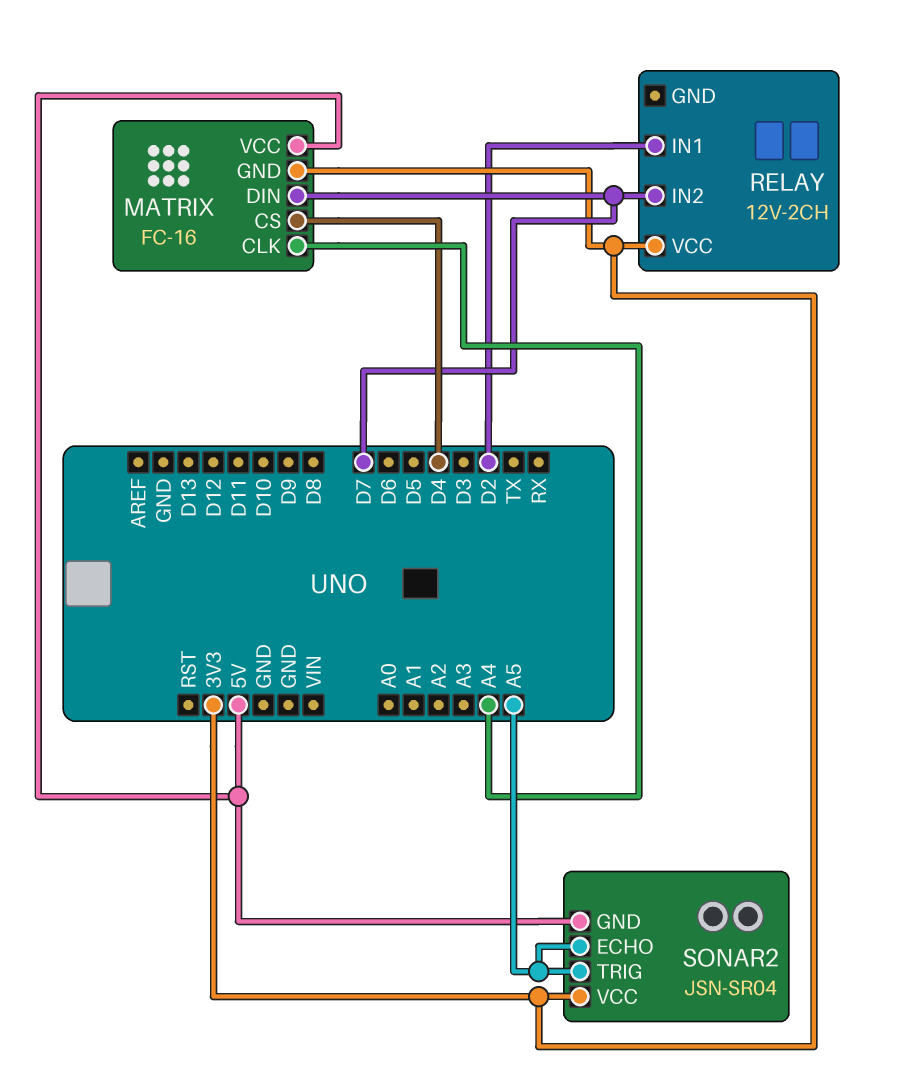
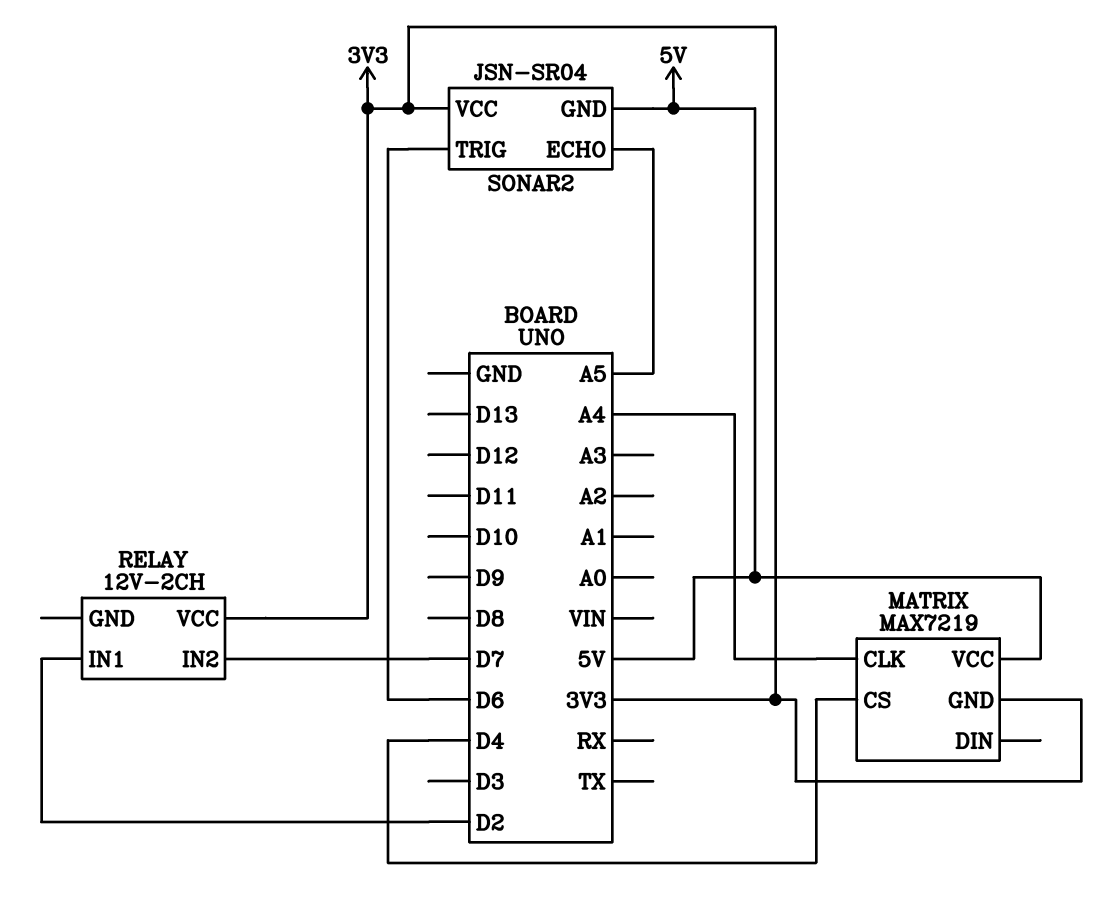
MATRIX: FC-16 -> MAX7219
MATRIX pin DIN: D7 -> none
SONAR2 pin TRIG: A5 -> D6

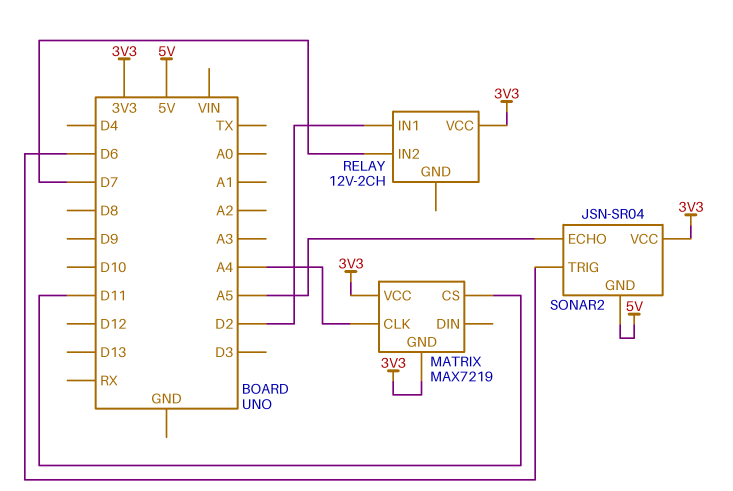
MATRIX pin CS: D4 -> D11
MATRIX pin VCC: 5V -> 3V3

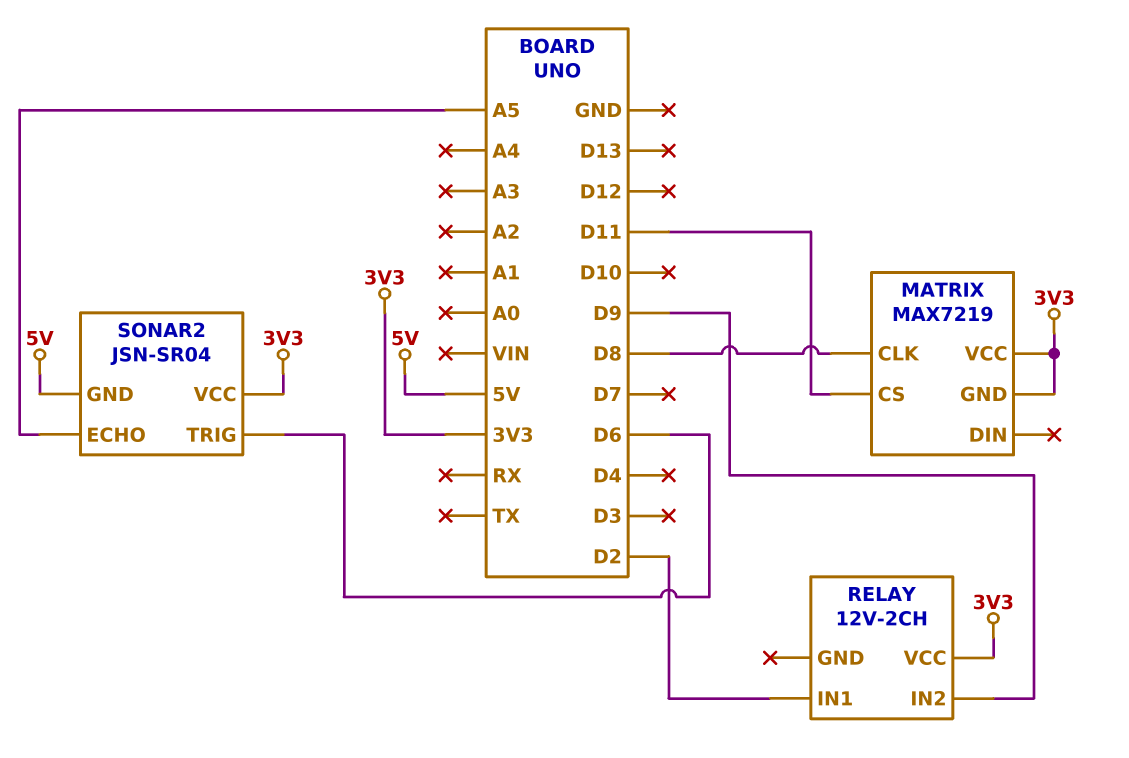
MATRIX pin CLK: A4 -> D8
RELAY pin IN2: D7 -> D9

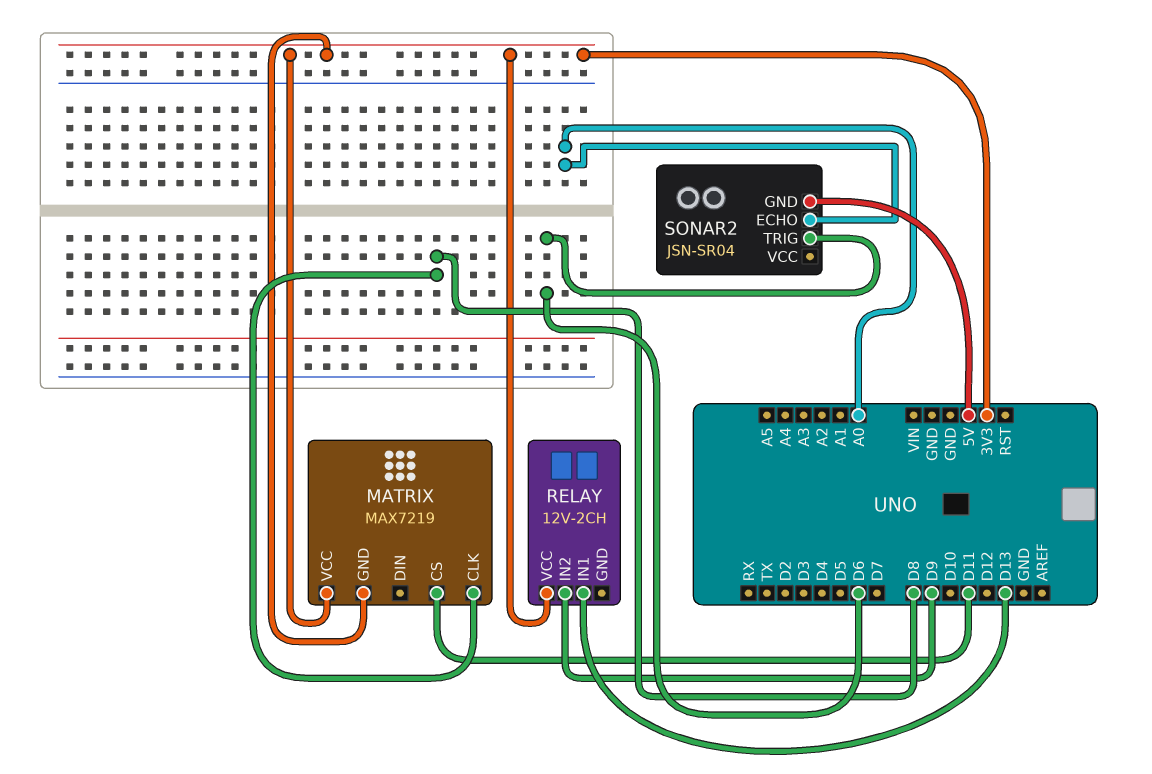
RELAY pin IN1: D2 -> D13
SONAR2 pin ECHO: A5 -> A0
SONAR2 pin VCC: 3V3 -> none

